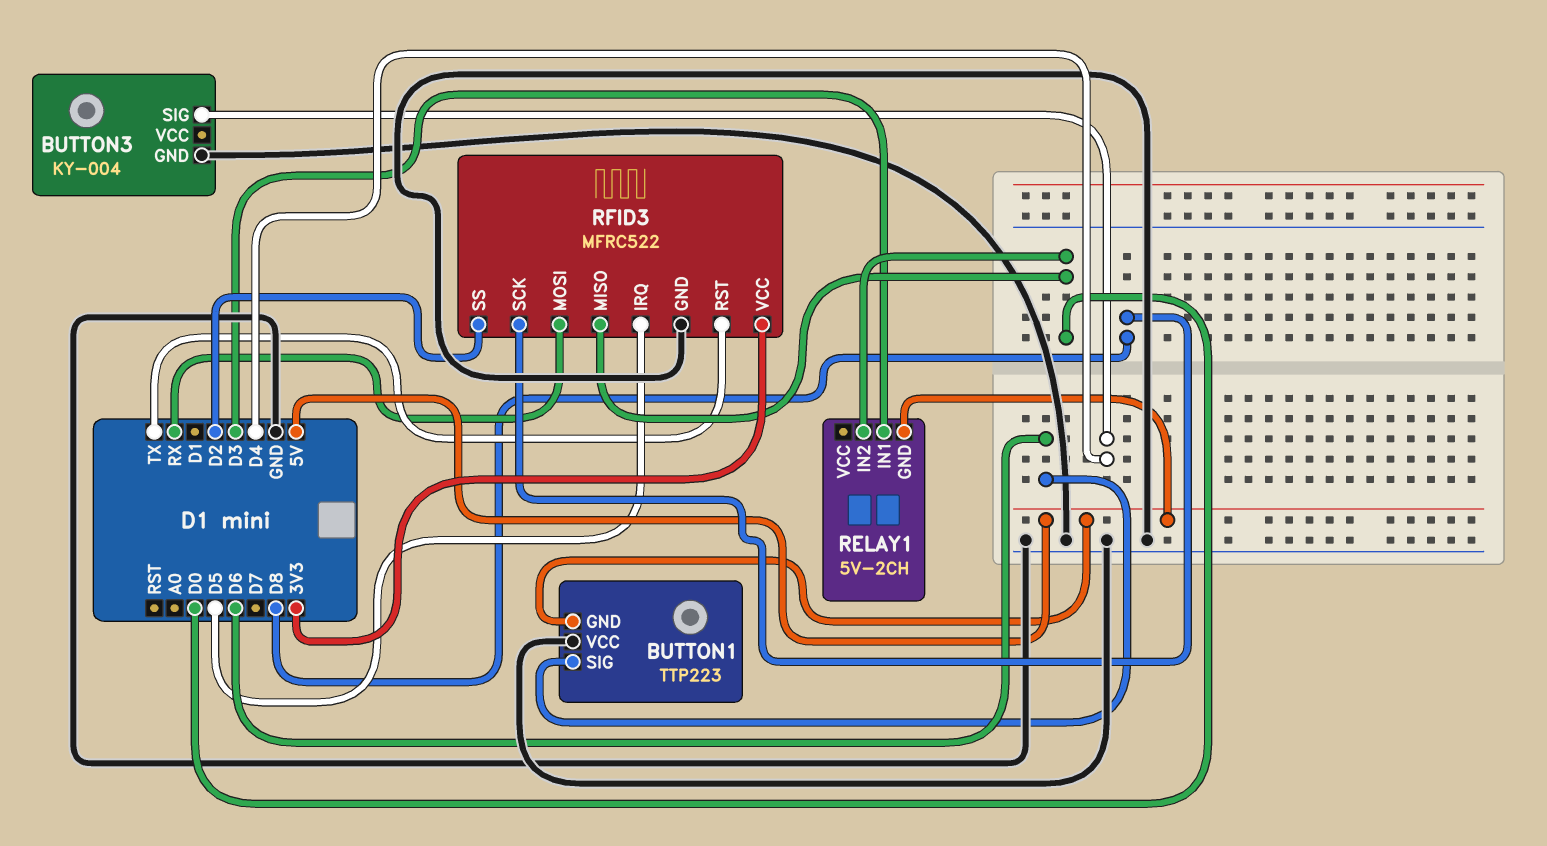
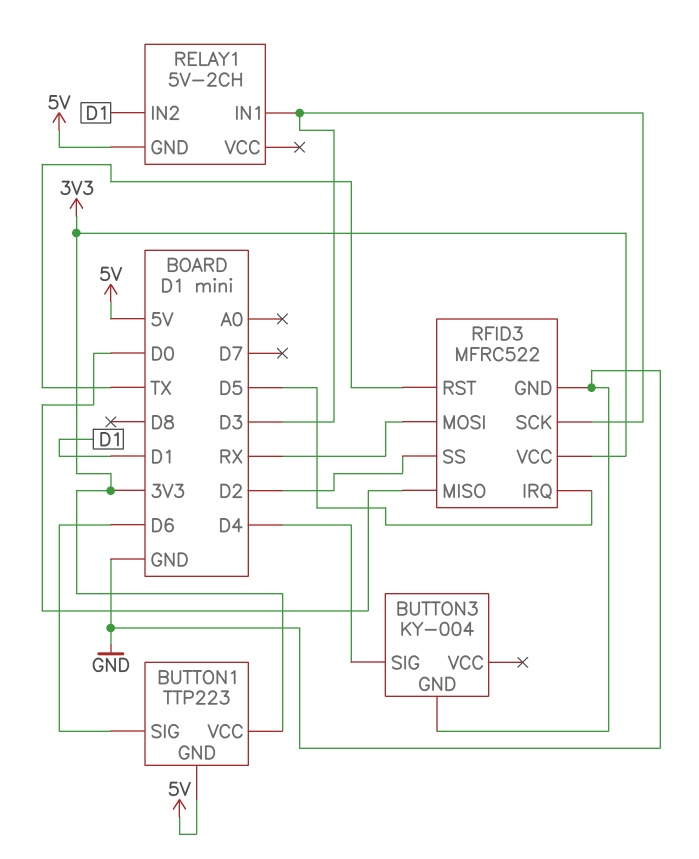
BUTTON1 pin VCC: GND -> 3V3
RELAY1 pin IN2: D0 -> D1
RFID3 pin SCK: D8 -> D3

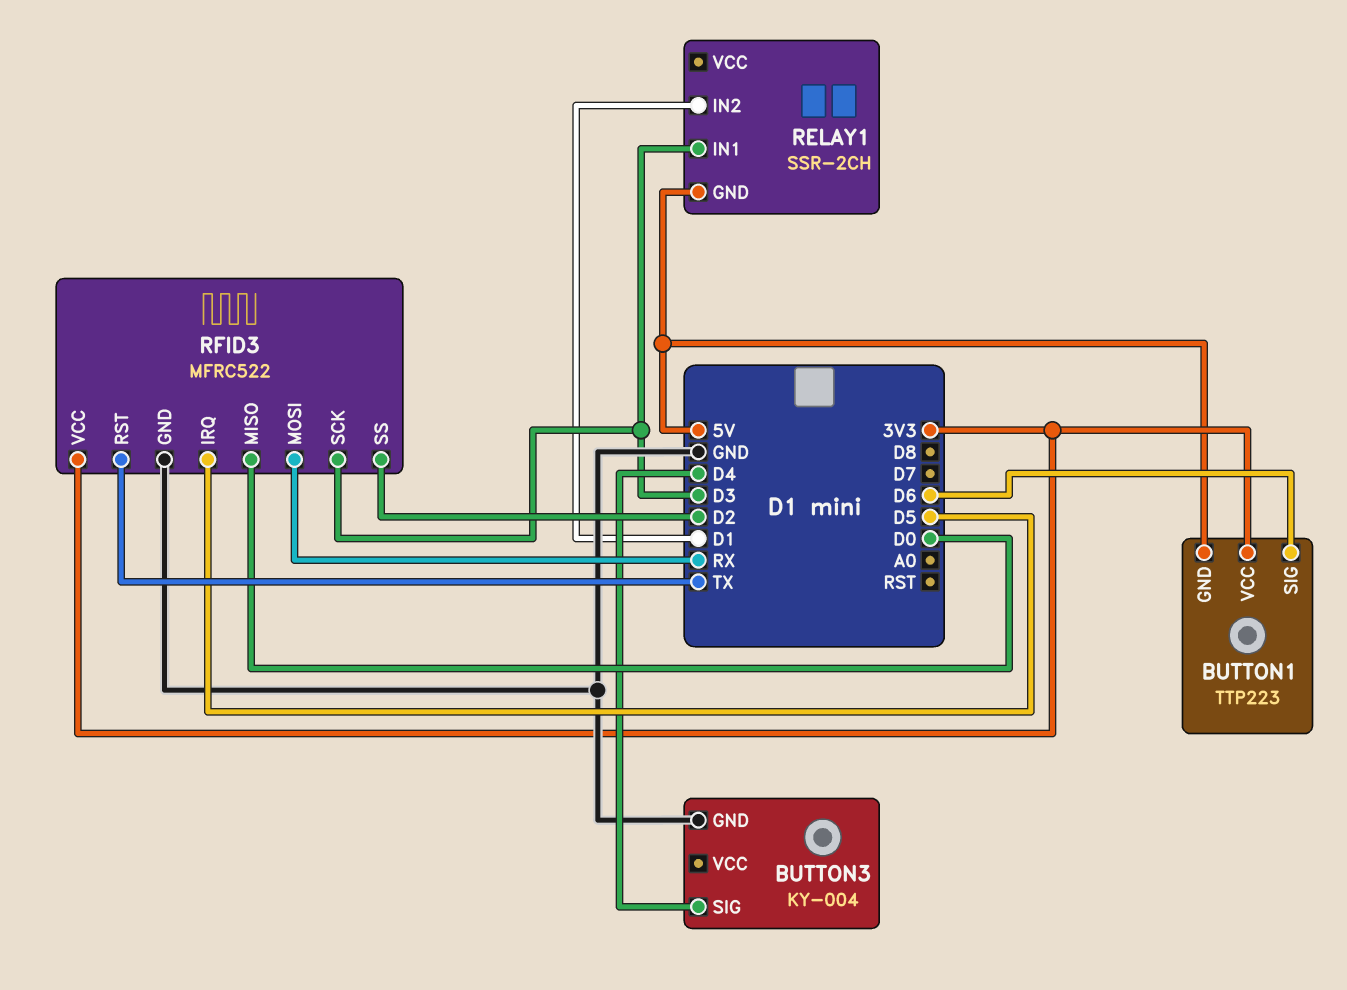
RELAY1: 5V-2CH -> SSR-2CH

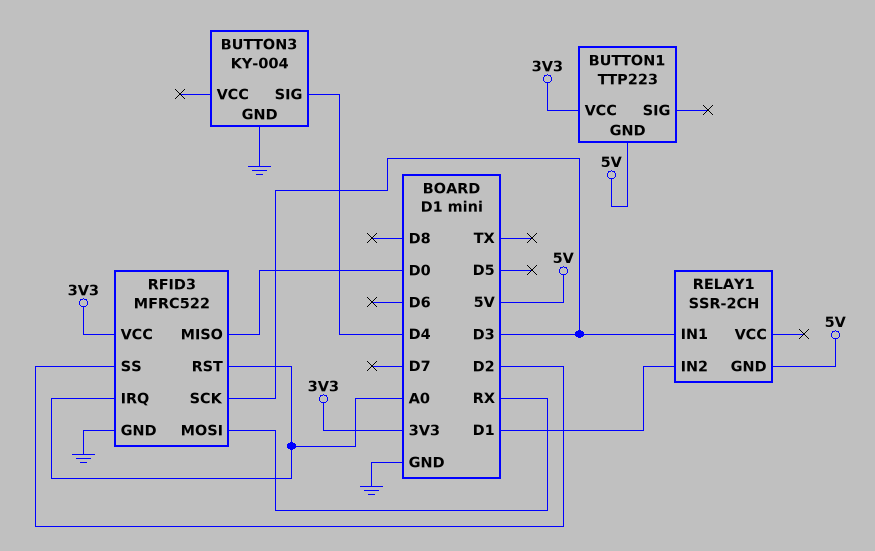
BUTTON1 pin SIG: D6 -> none
RFID3 pin IRQ: D5 -> A0
RFID3 pin RST: TX -> A0

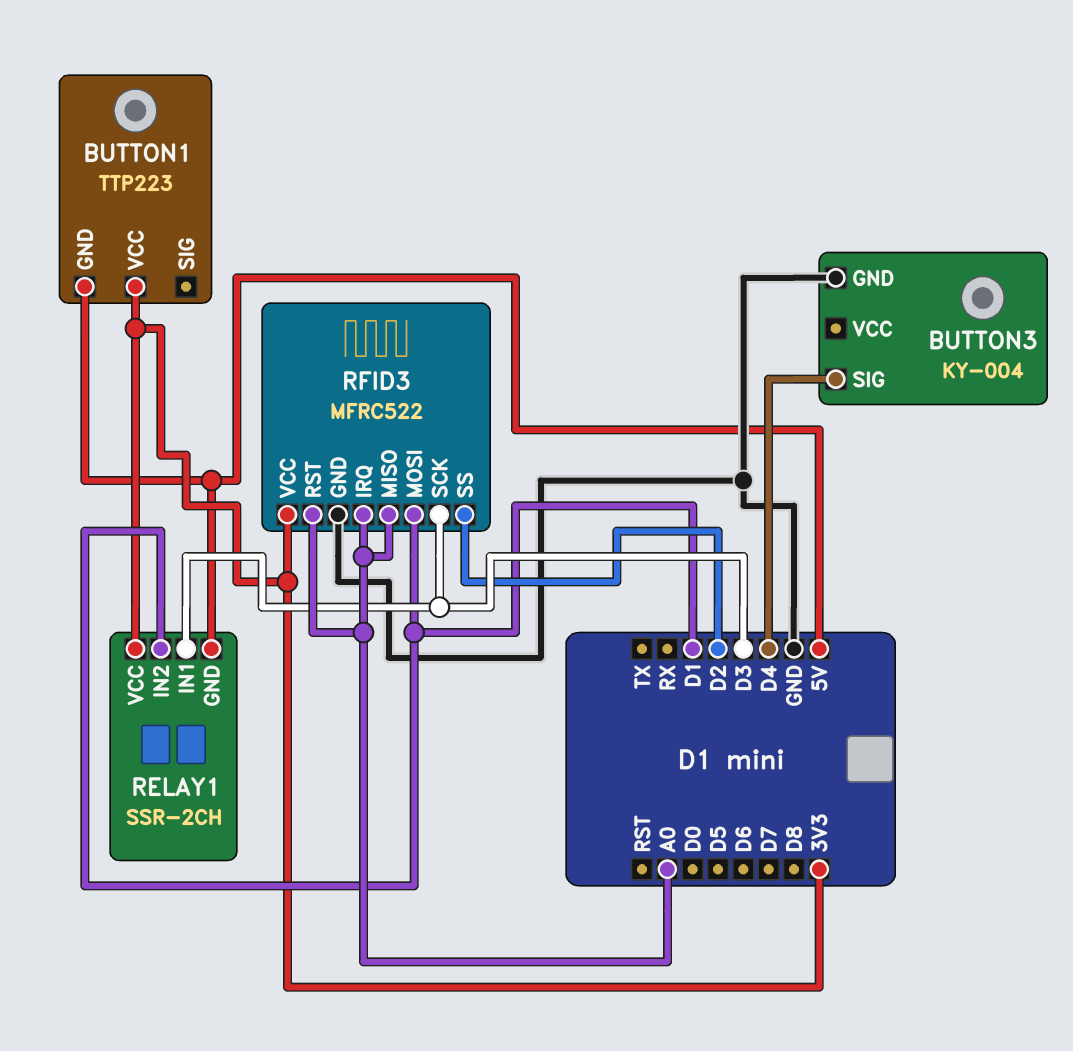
RELAY1 pin VCC: none -> 3V3
RFID3 pin MISO: D0 -> A0
RFID3 pin MOSI: RX -> D1

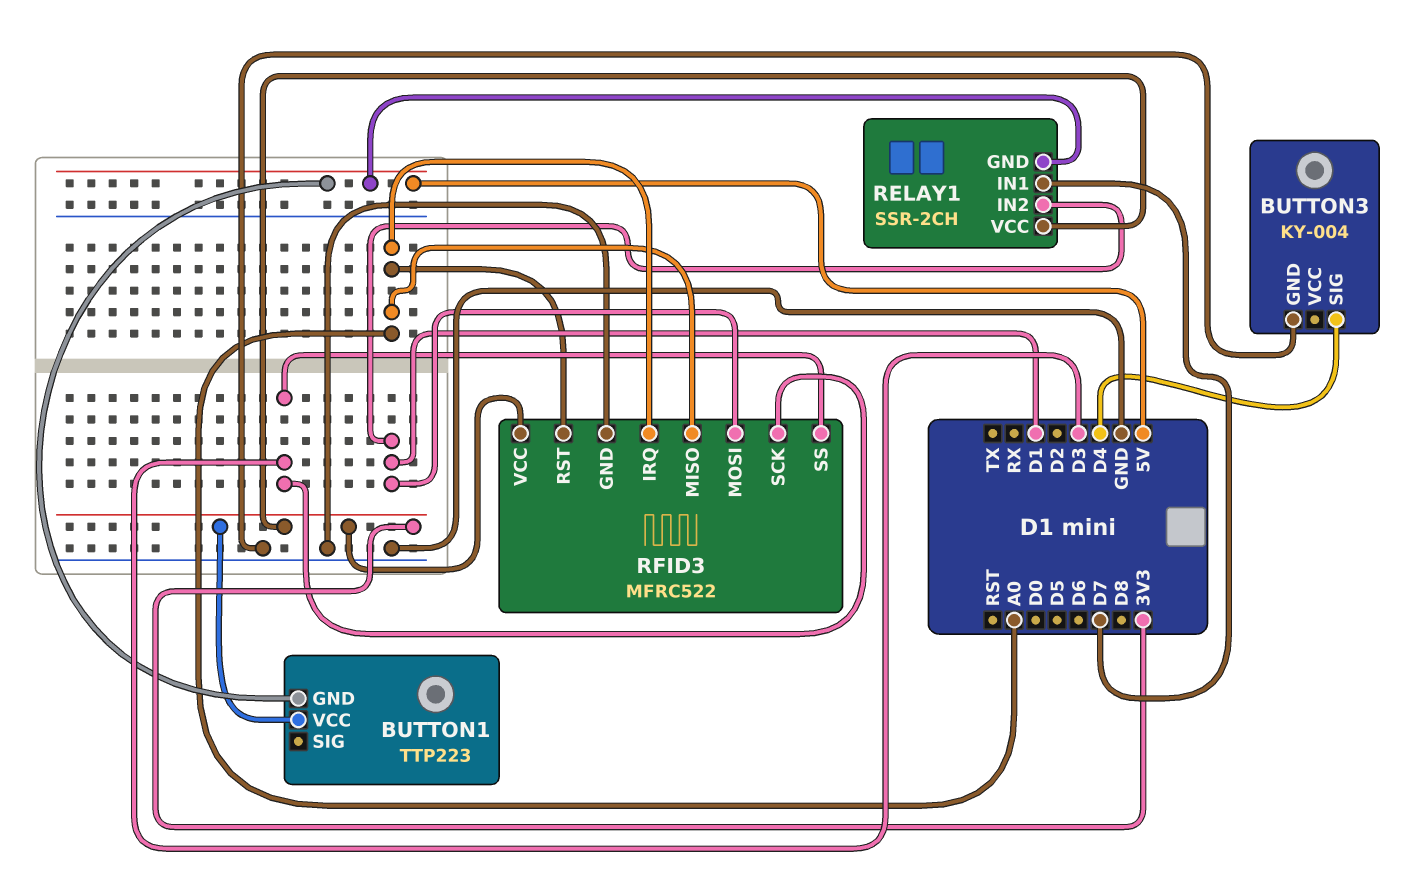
RELAY1 pin IN1: D3 -> D7
RFID3 pin SS: D2 -> D3

